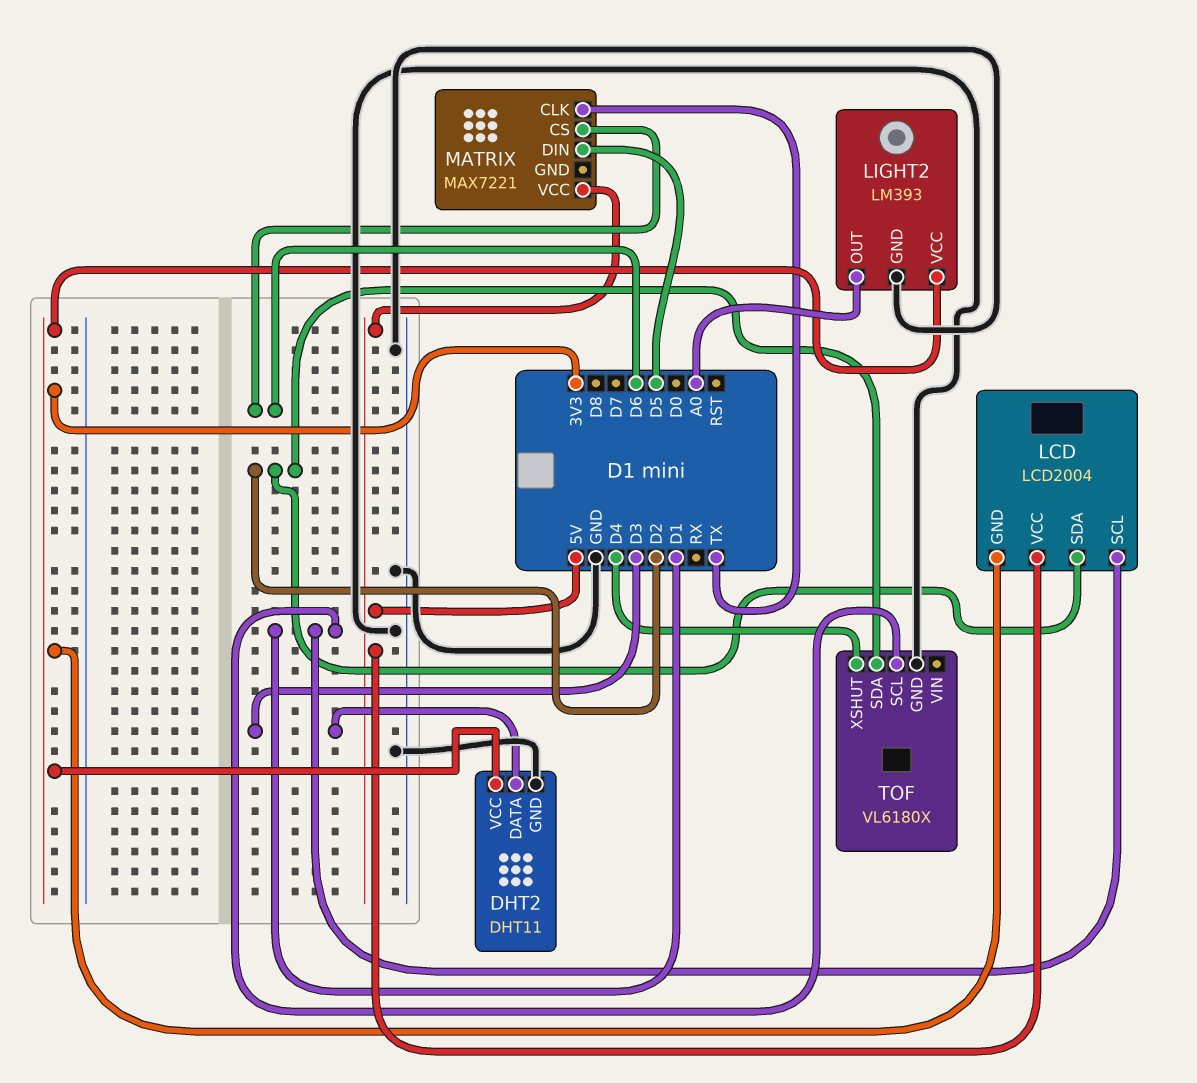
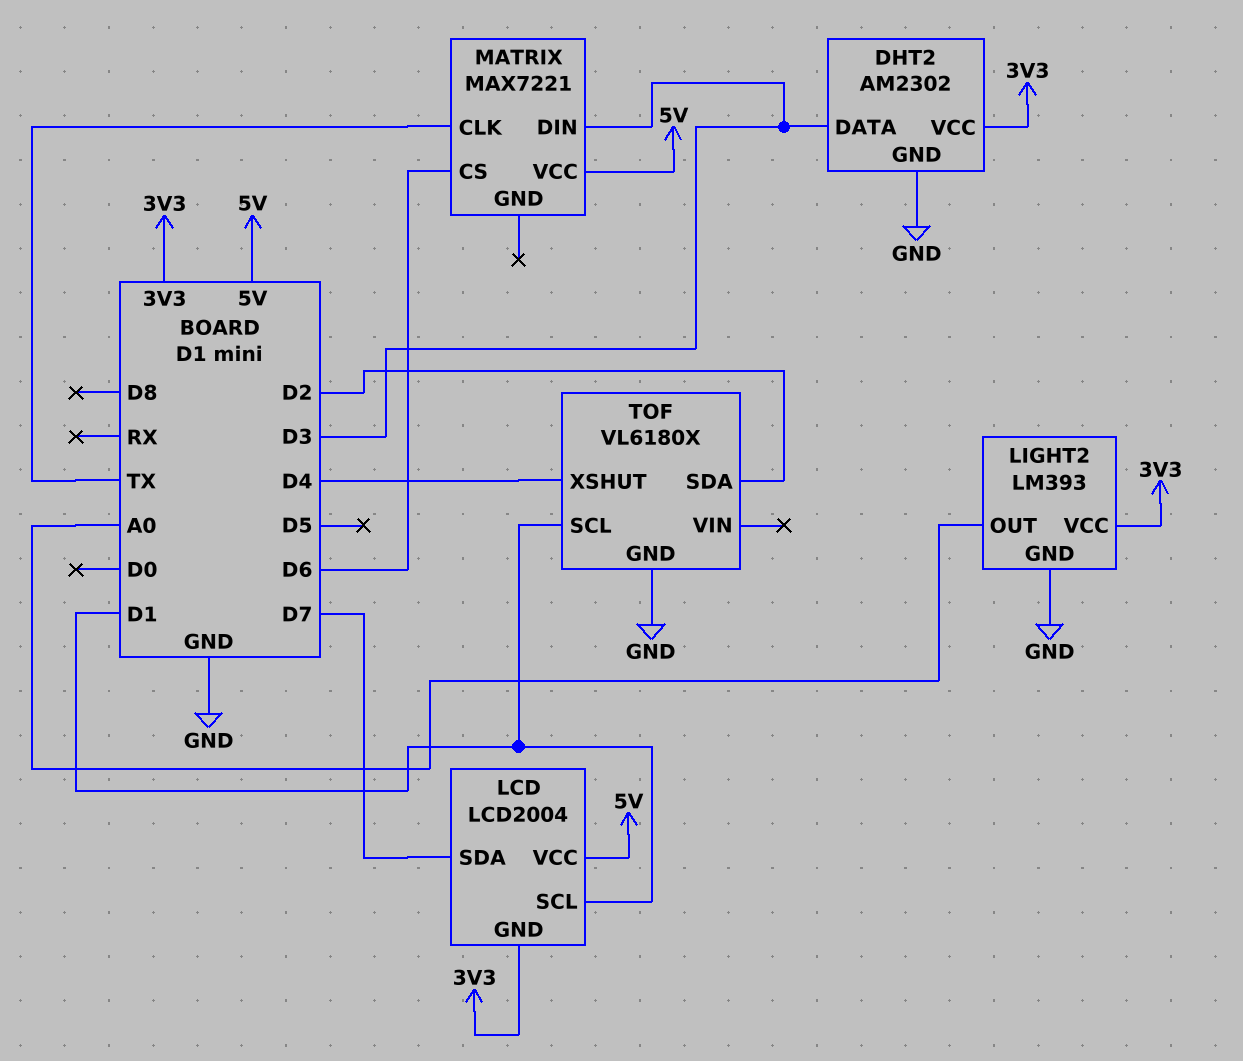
DHT2: DHT11 -> AM2302
LCD pin SDA: D2 -> D7
MATRIX pin DIN: D5 -> D3

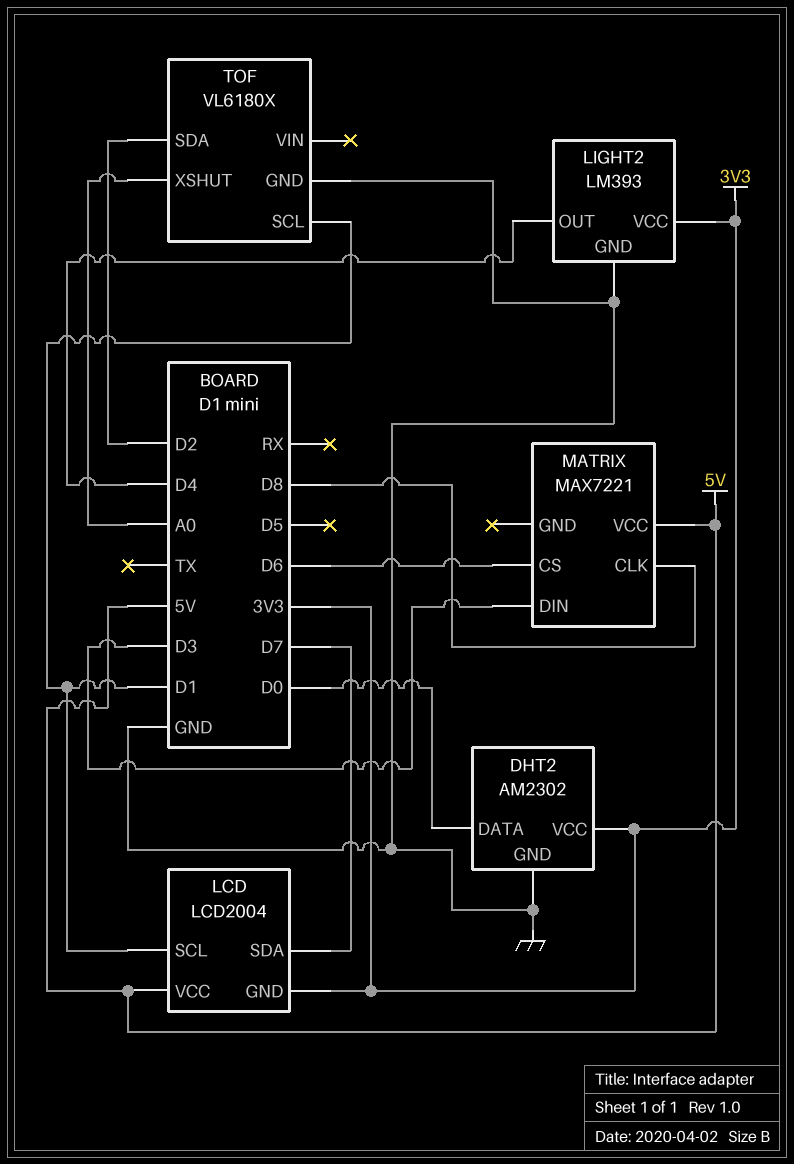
DHT2 pin DATA: D3 -> D0
LIGHT2 pin OUT: A0 -> D4
MATRIX pin CLK: TX -> D8
TOF pin XSHUT: D4 -> A0

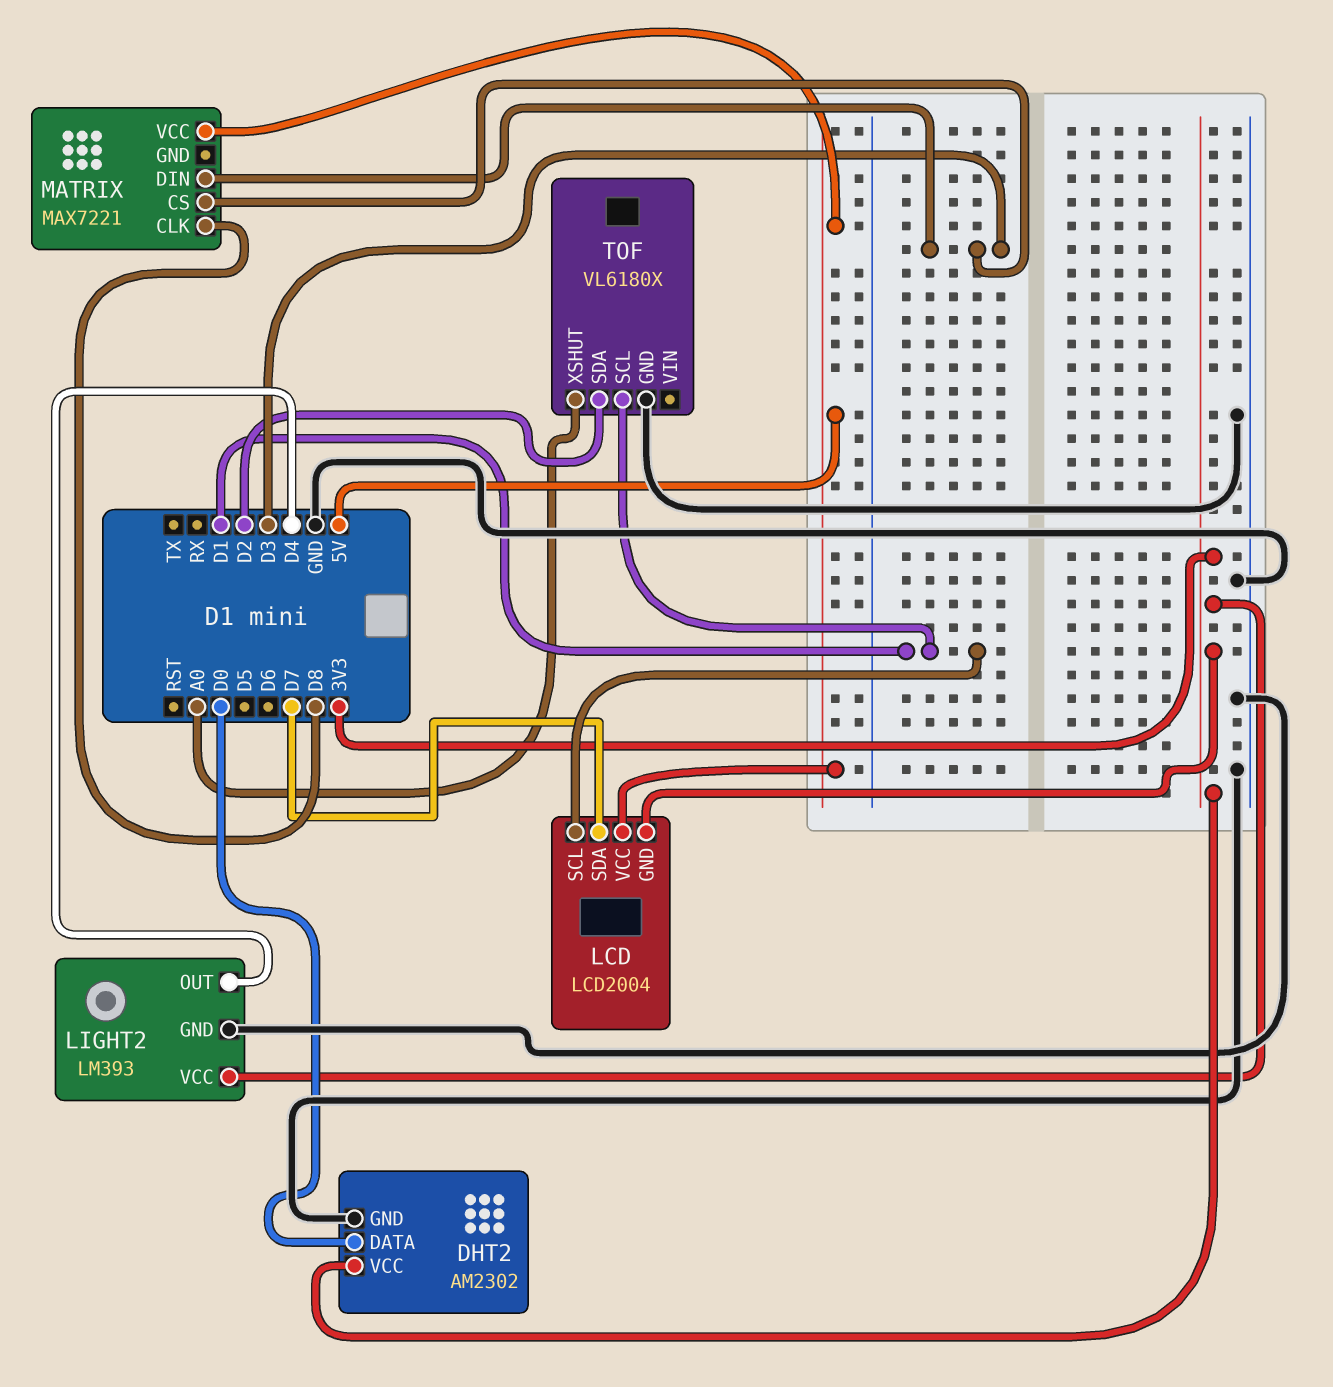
MATRIX pin CS: D6 -> D3

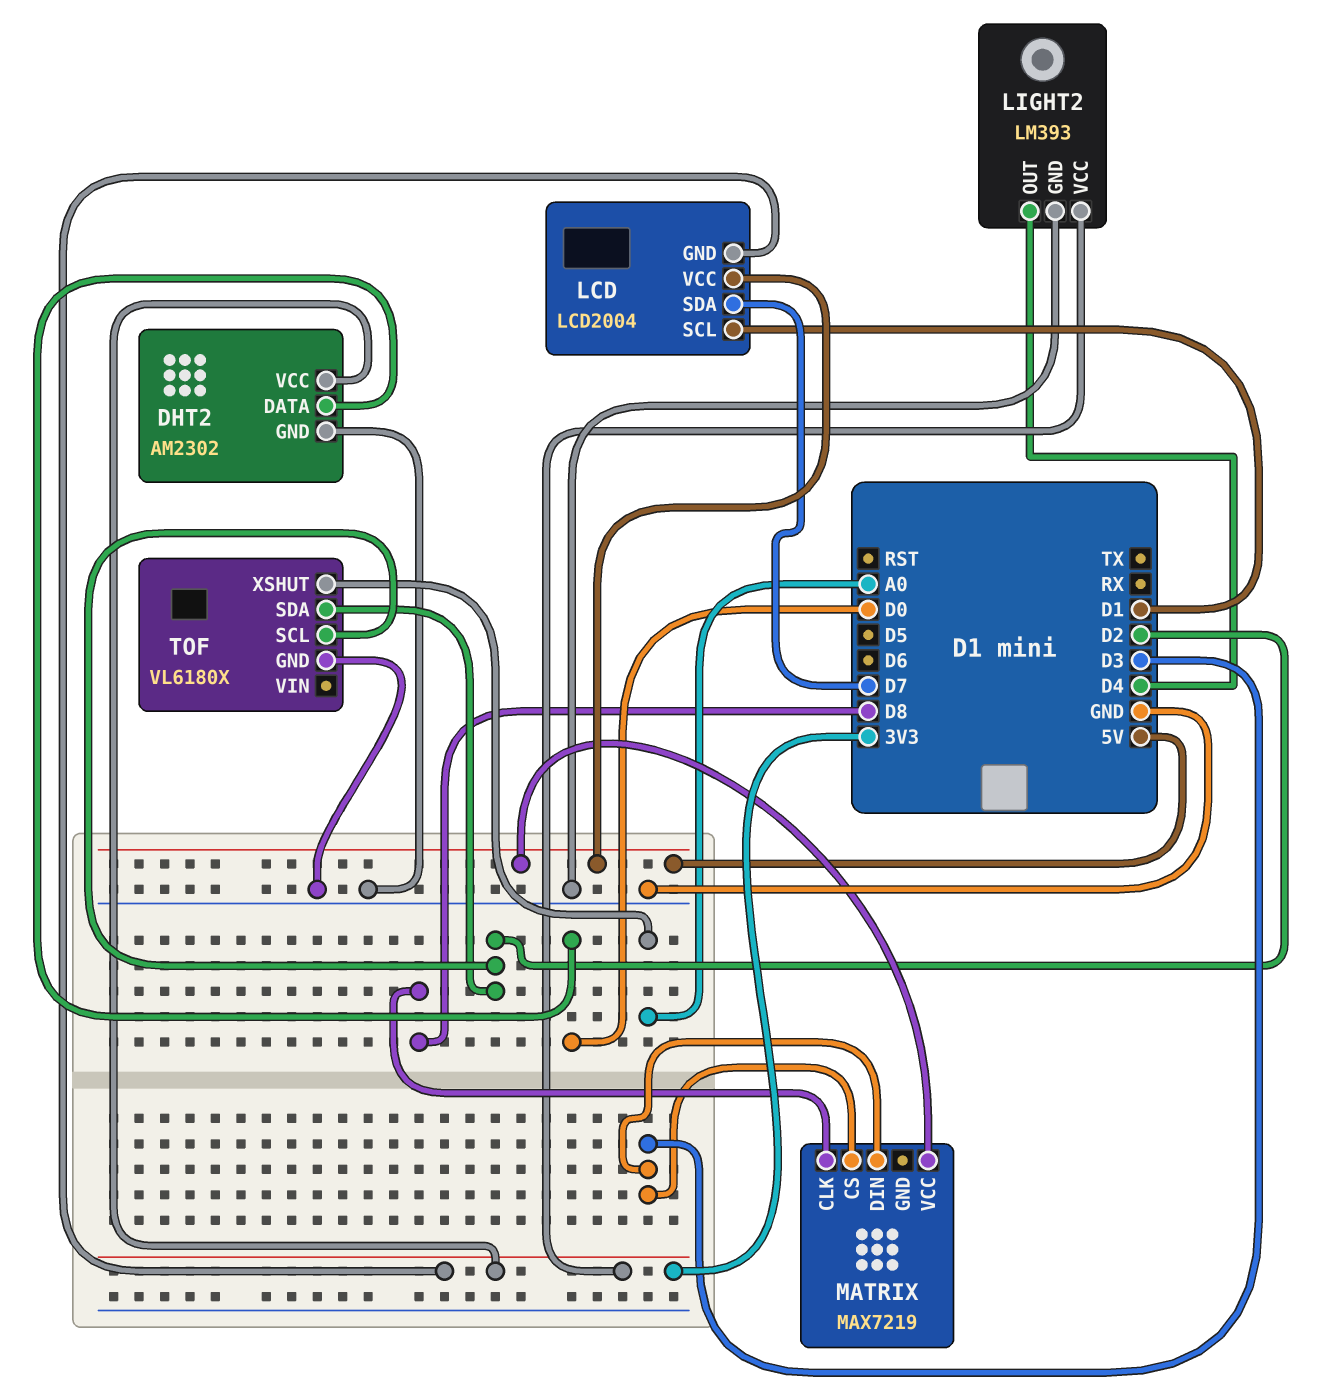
MATRIX: MAX7221 -> MAX7219
TOF pin SCL: D1 -> D2

